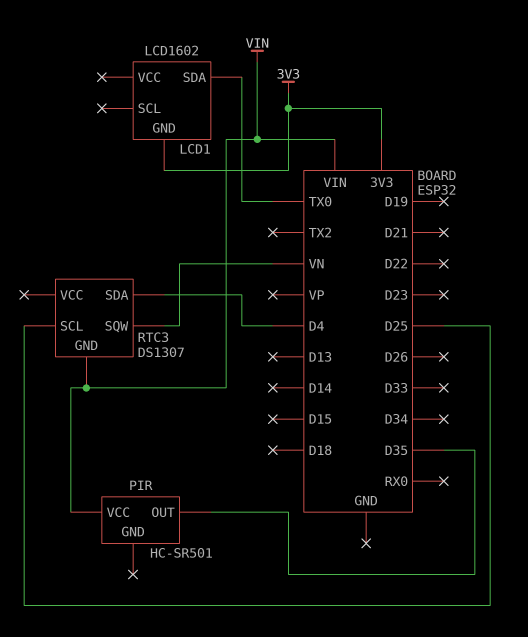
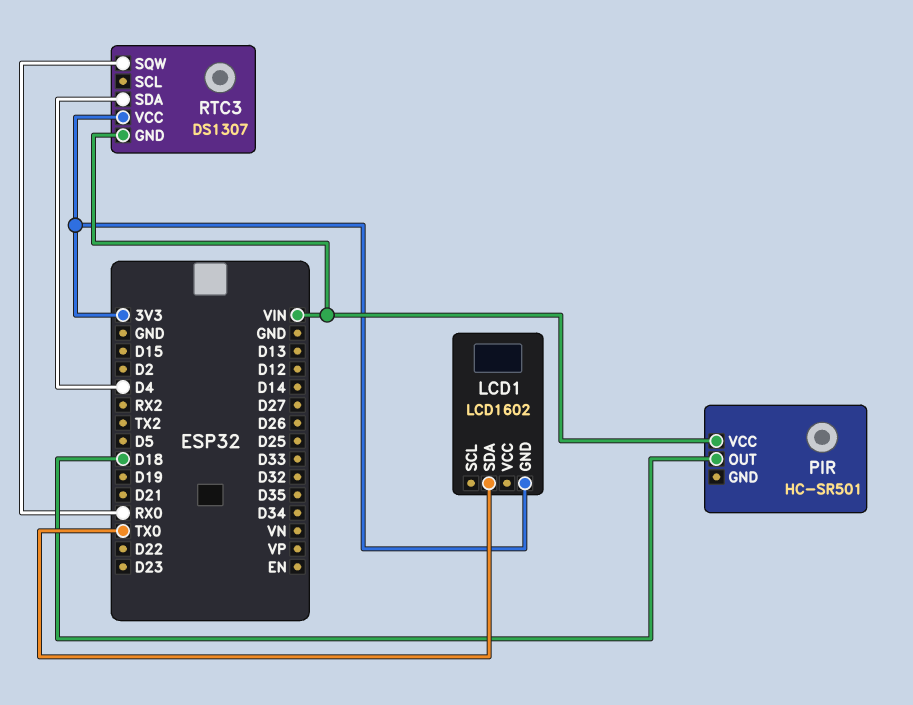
PIR pin OUT: D35 -> D18
RTC3 pin SCL: D25 -> none
RTC3 pin SQW: VN -> RX0
RTC3 pin VCC: none -> 3V3

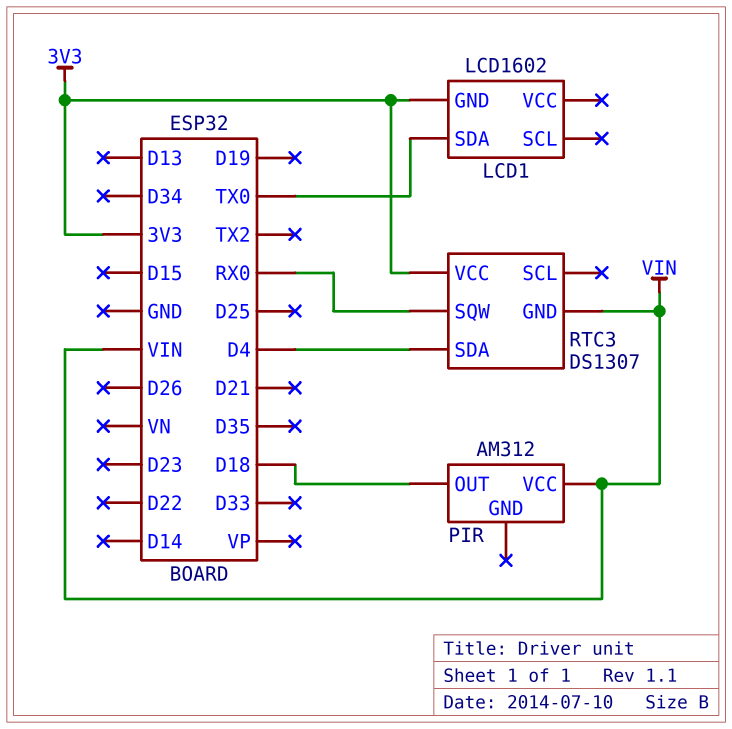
PIR: HC-SR501 -> AM312

